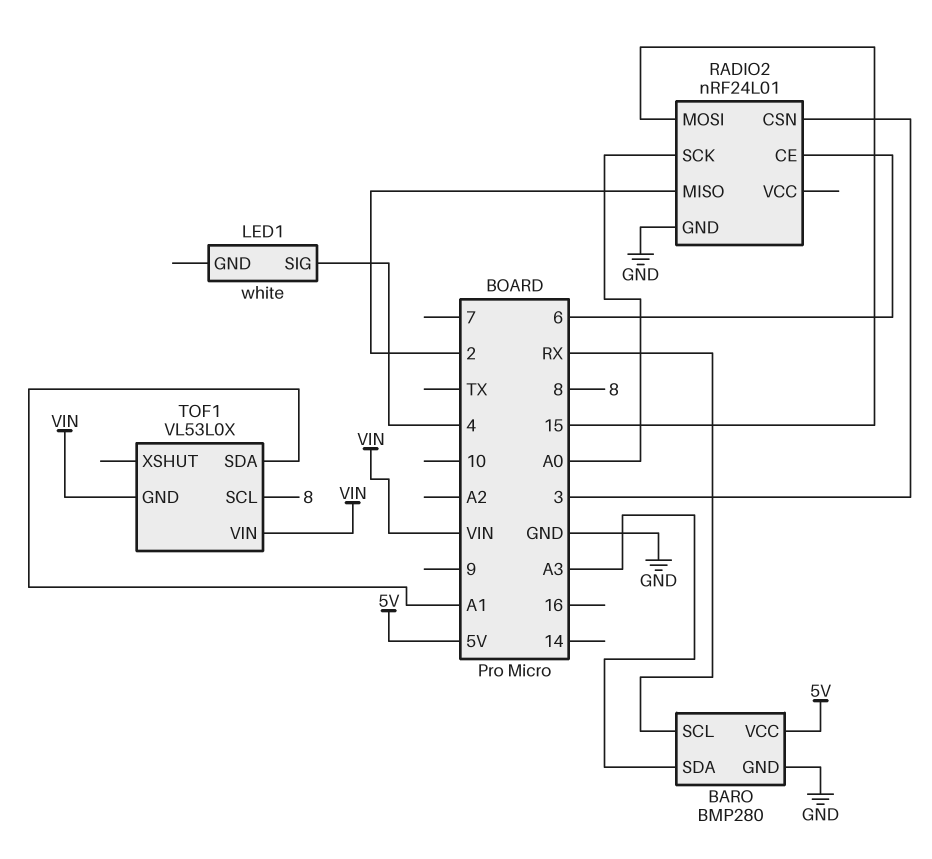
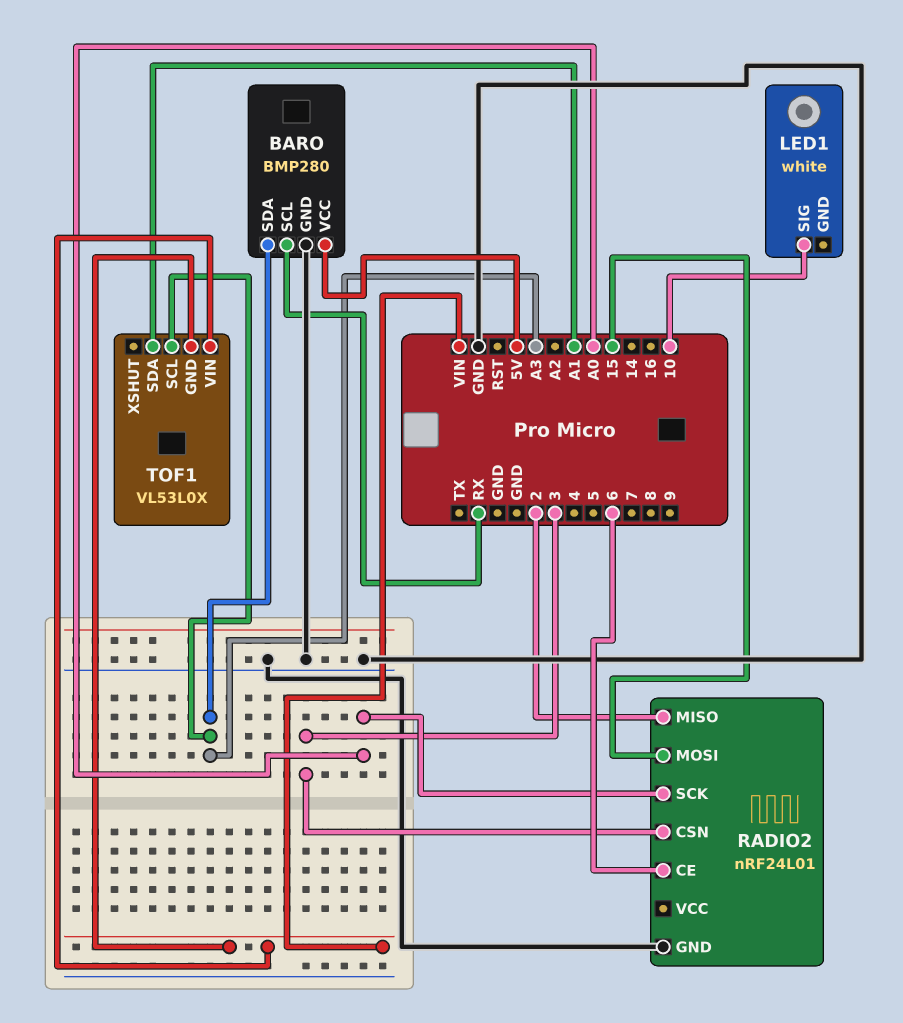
LED1 pin SIG: 4 -> 10
TOF1 pin SCL: 8 -> A3

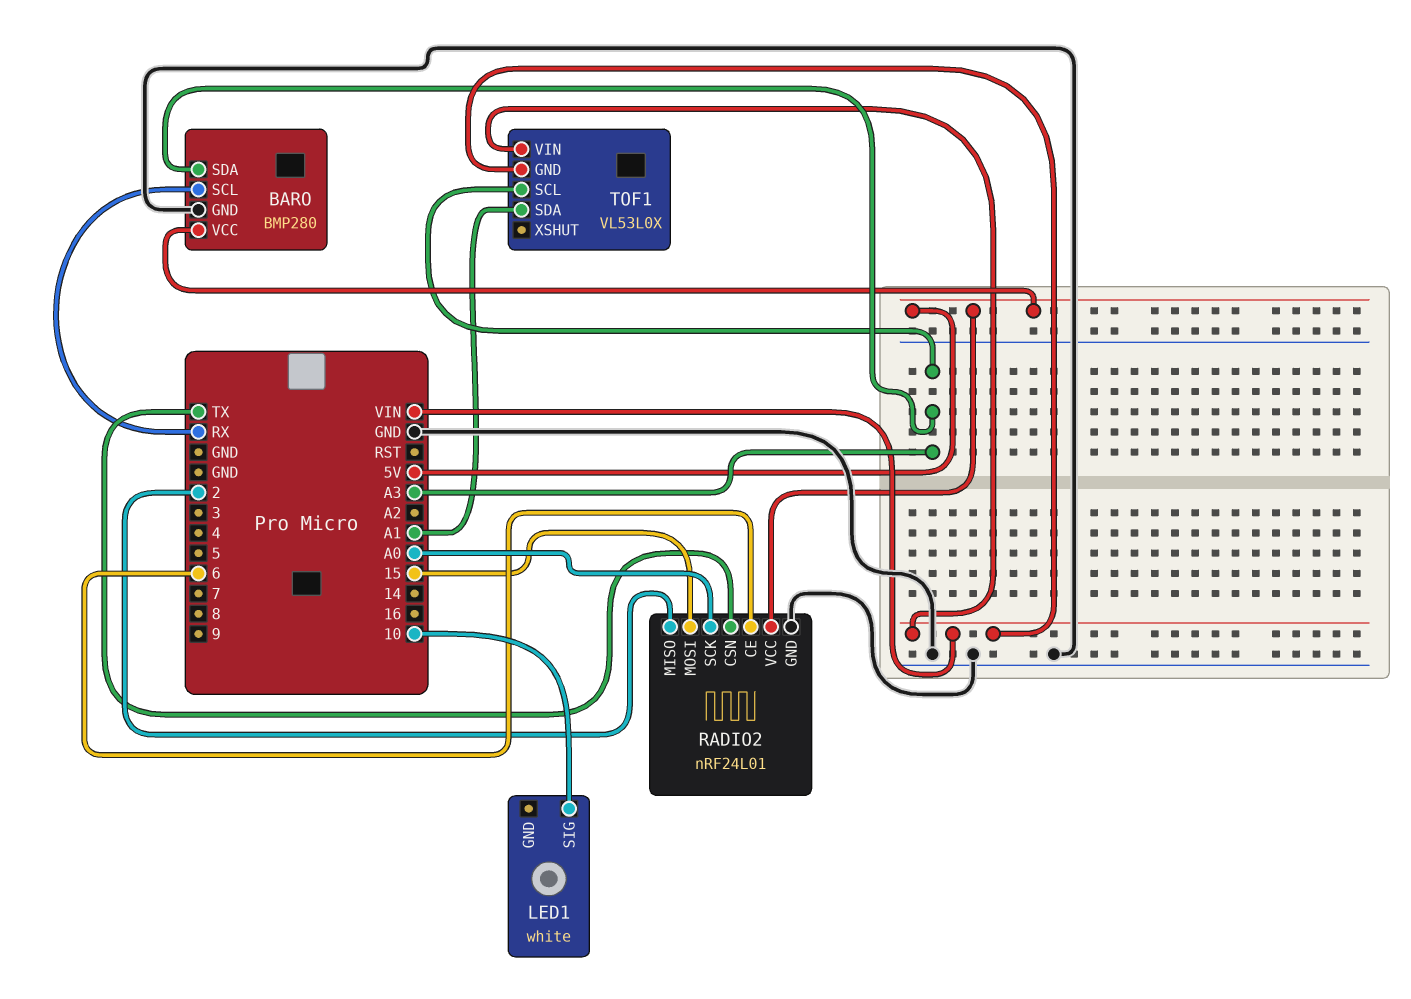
RADIO2 pin CSN: 3 -> TX
RADIO2 pin VCC: none -> 5V

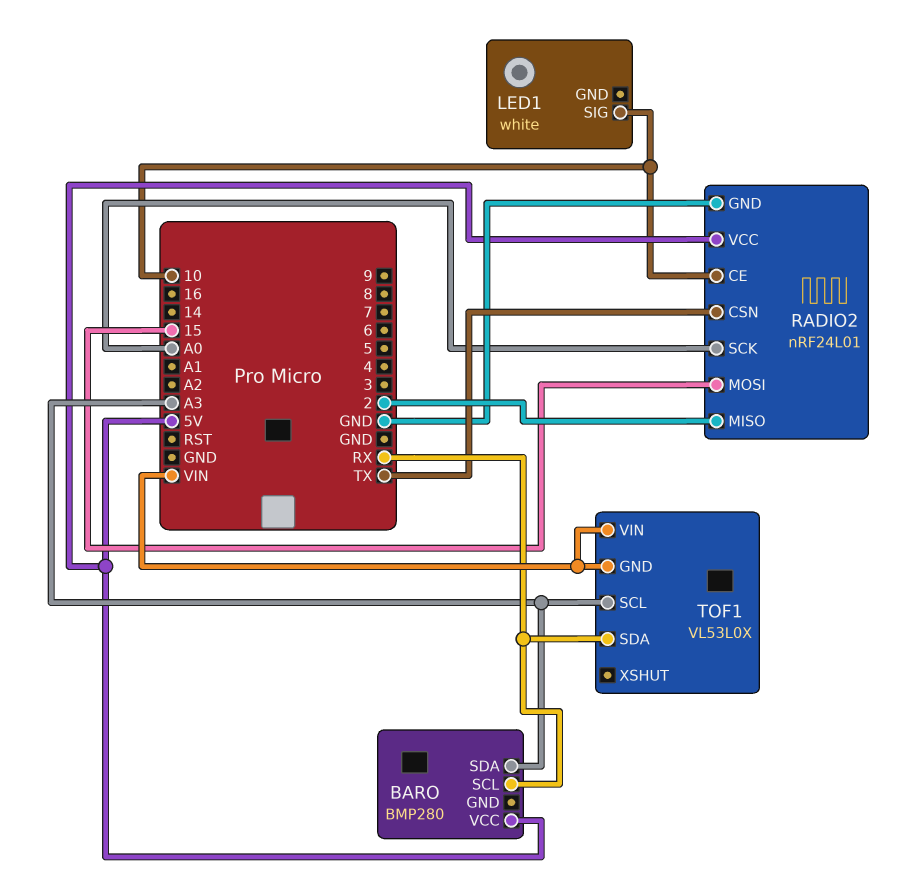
BARO pin GND: GND -> none
RADIO2 pin CE: 6 -> 10
TOF1 pin SDA: A1 -> RX

